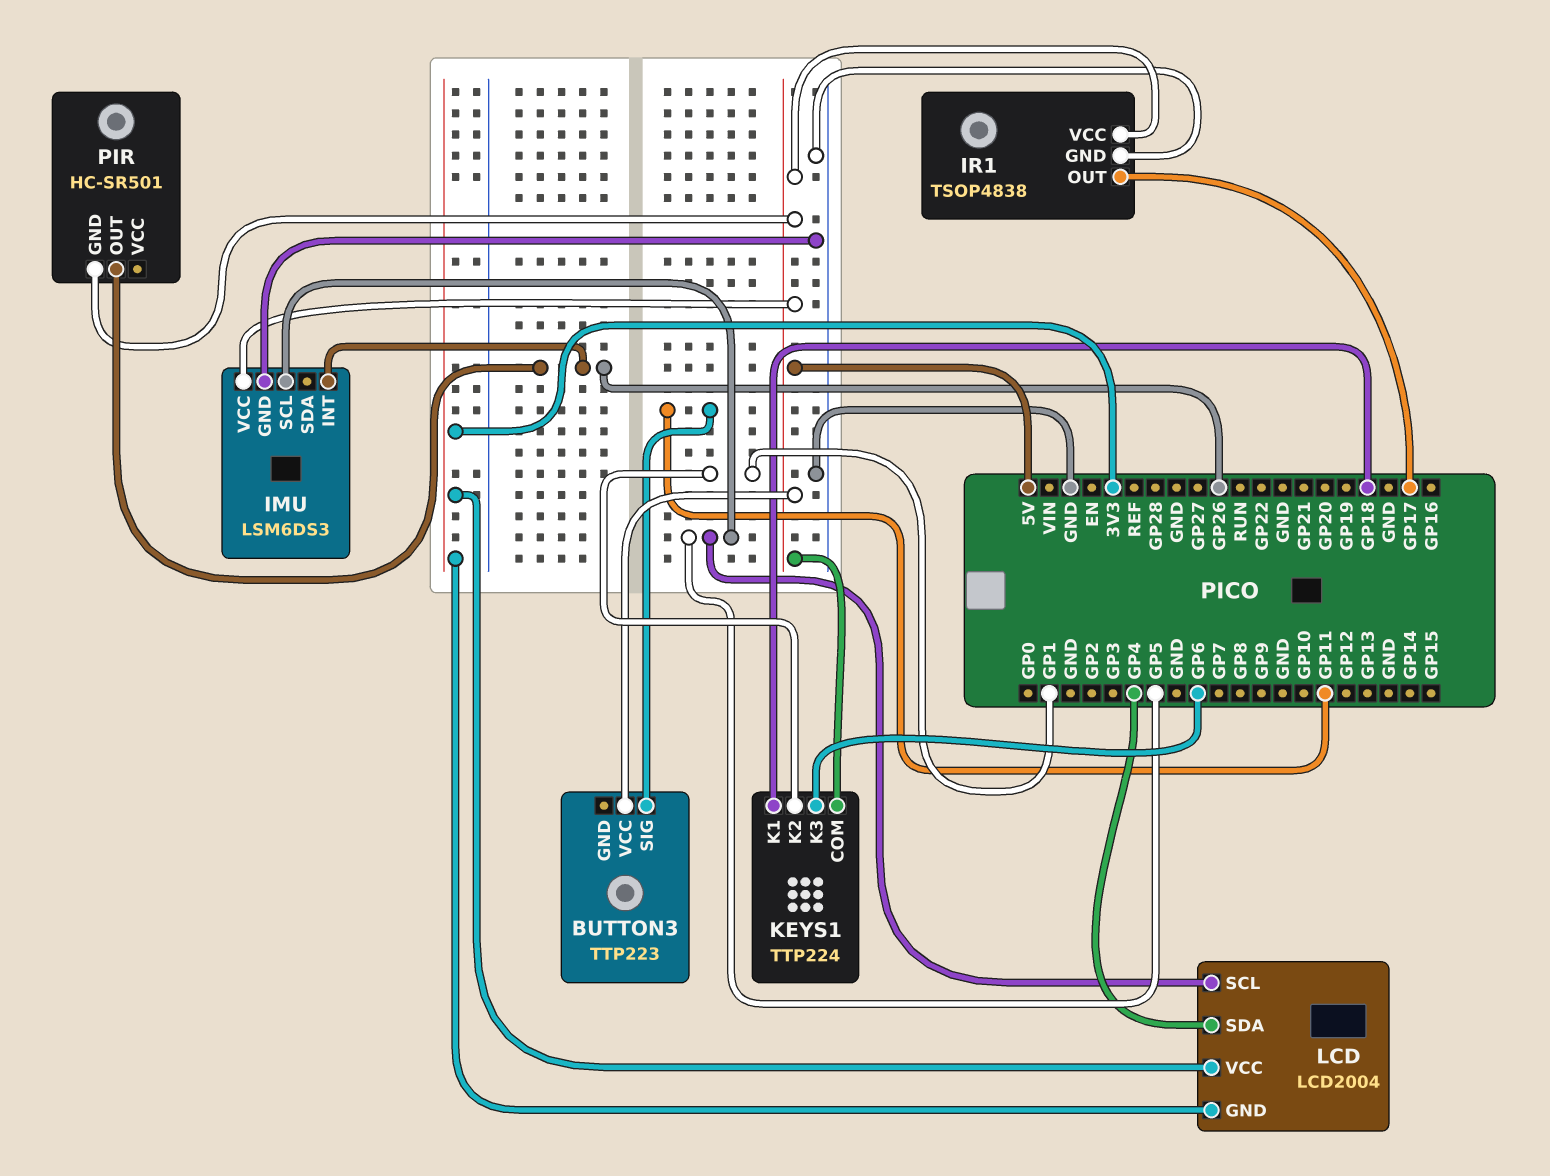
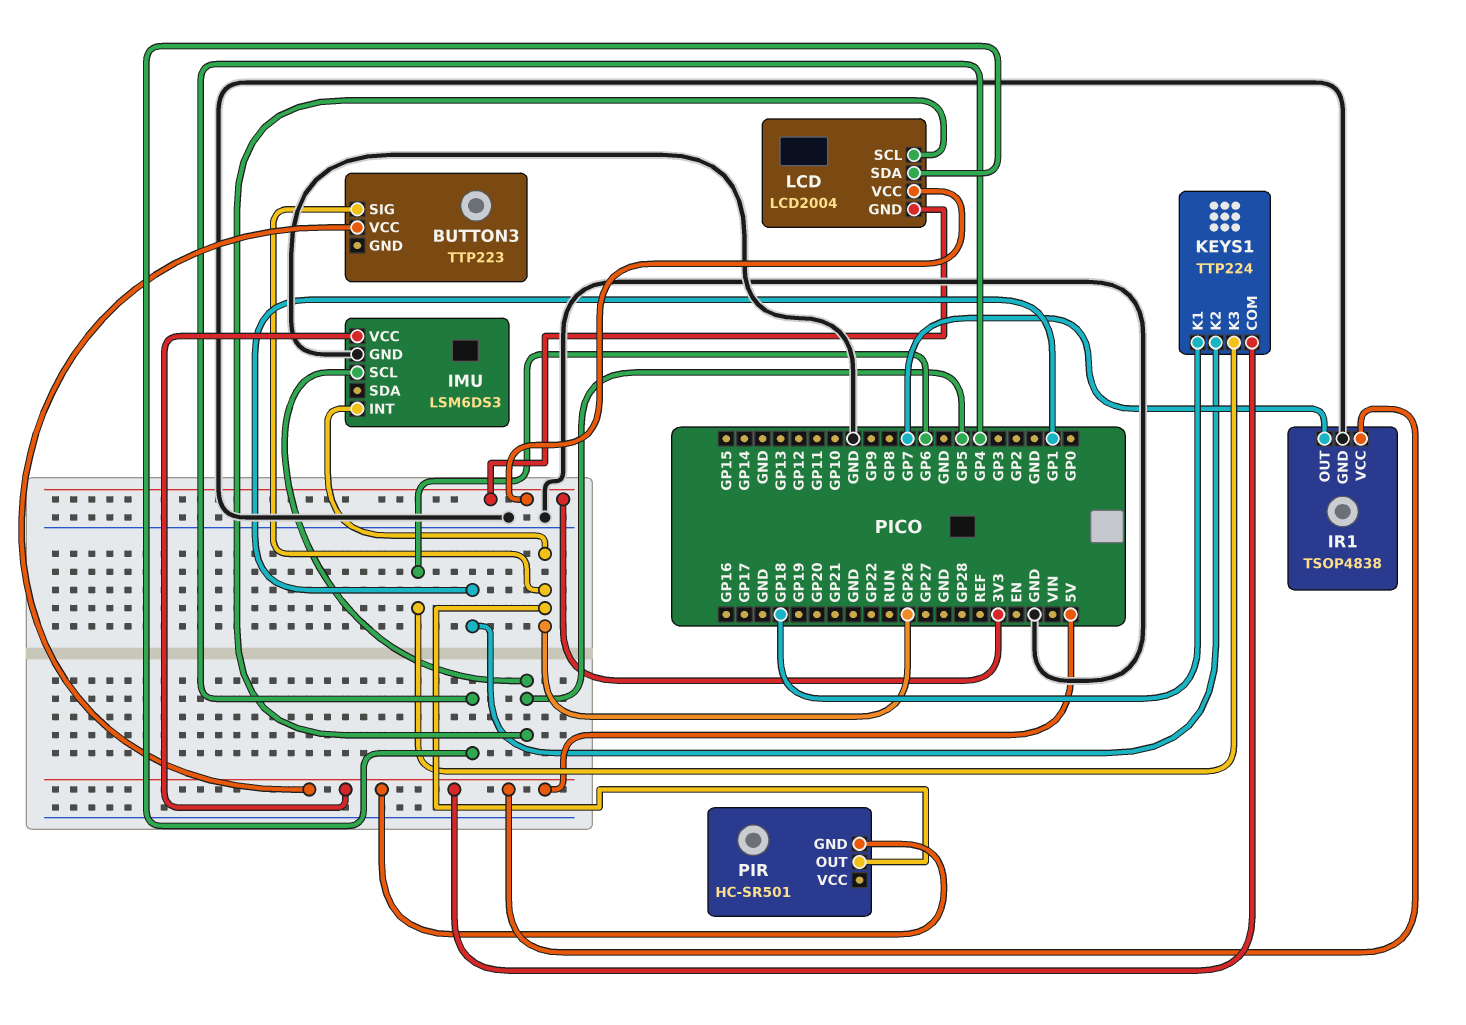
BUTTON3 pin SIG: GP11 -> GP26
IR1 pin OUT: GP17 -> GP7

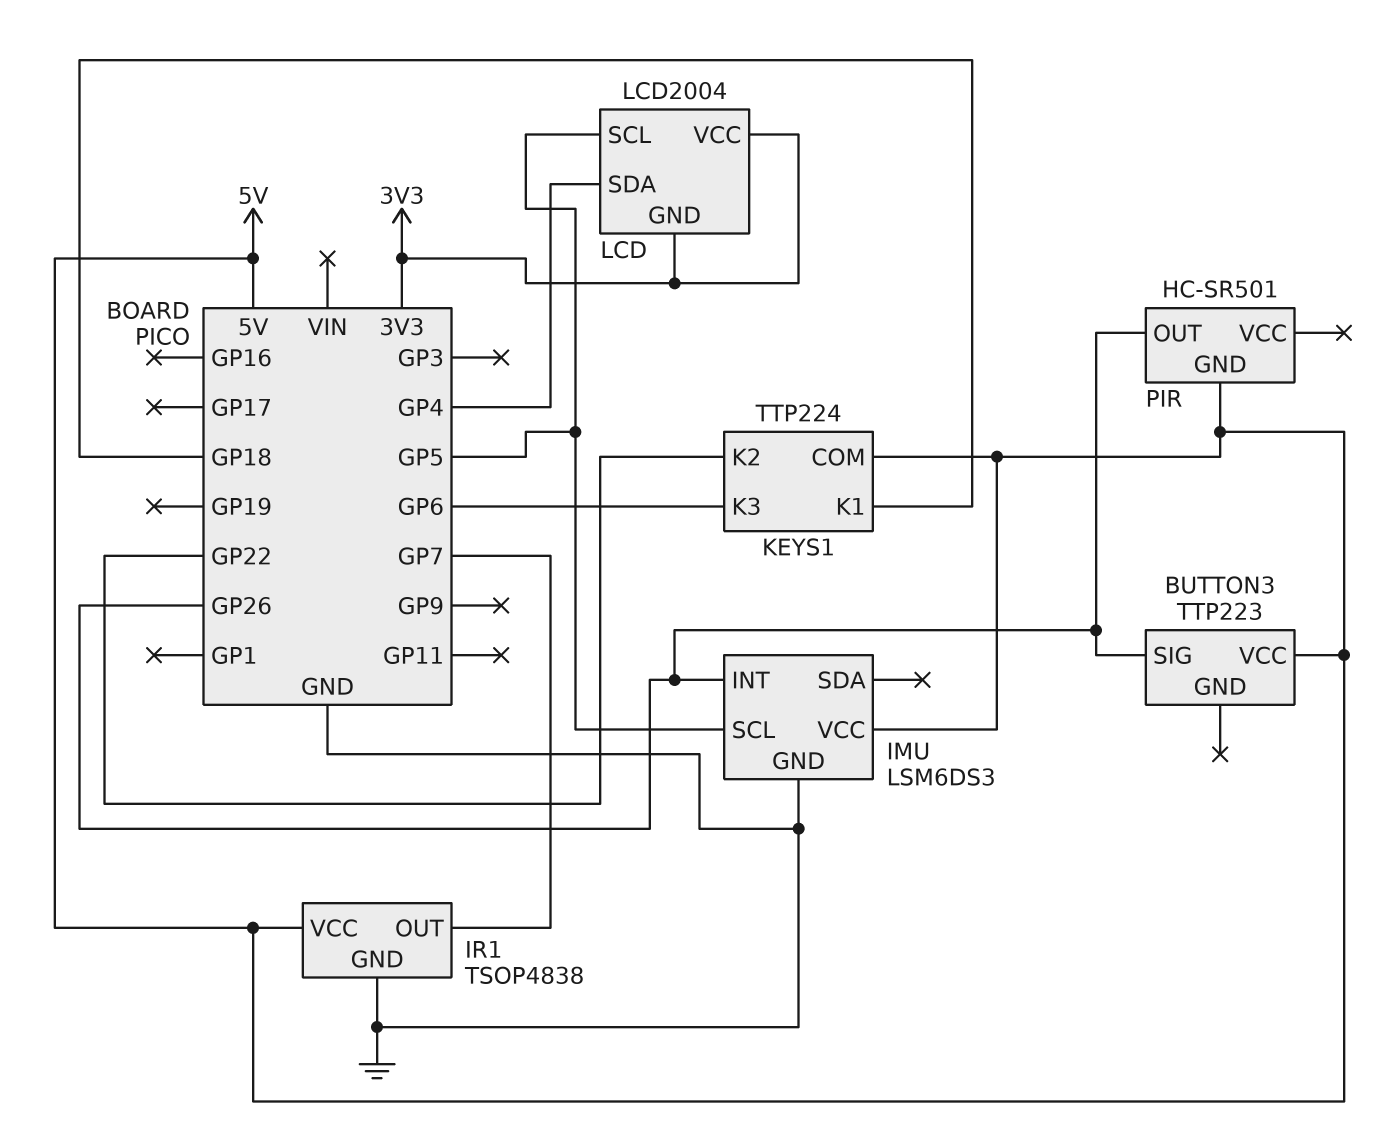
KEYS1 pin K2: GP1 -> GP22

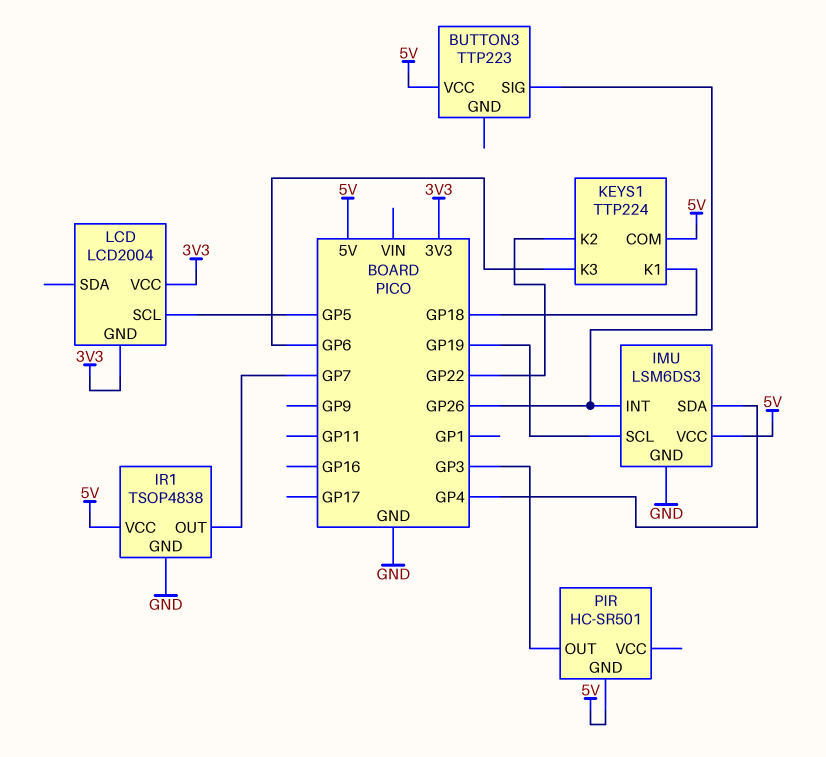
IMU pin SCL: GP5 -> GP19
IMU pin SDA: none -> GP4
LCD pin SDA: GP4 -> none
PIR pin OUT: GP26 -> GP3

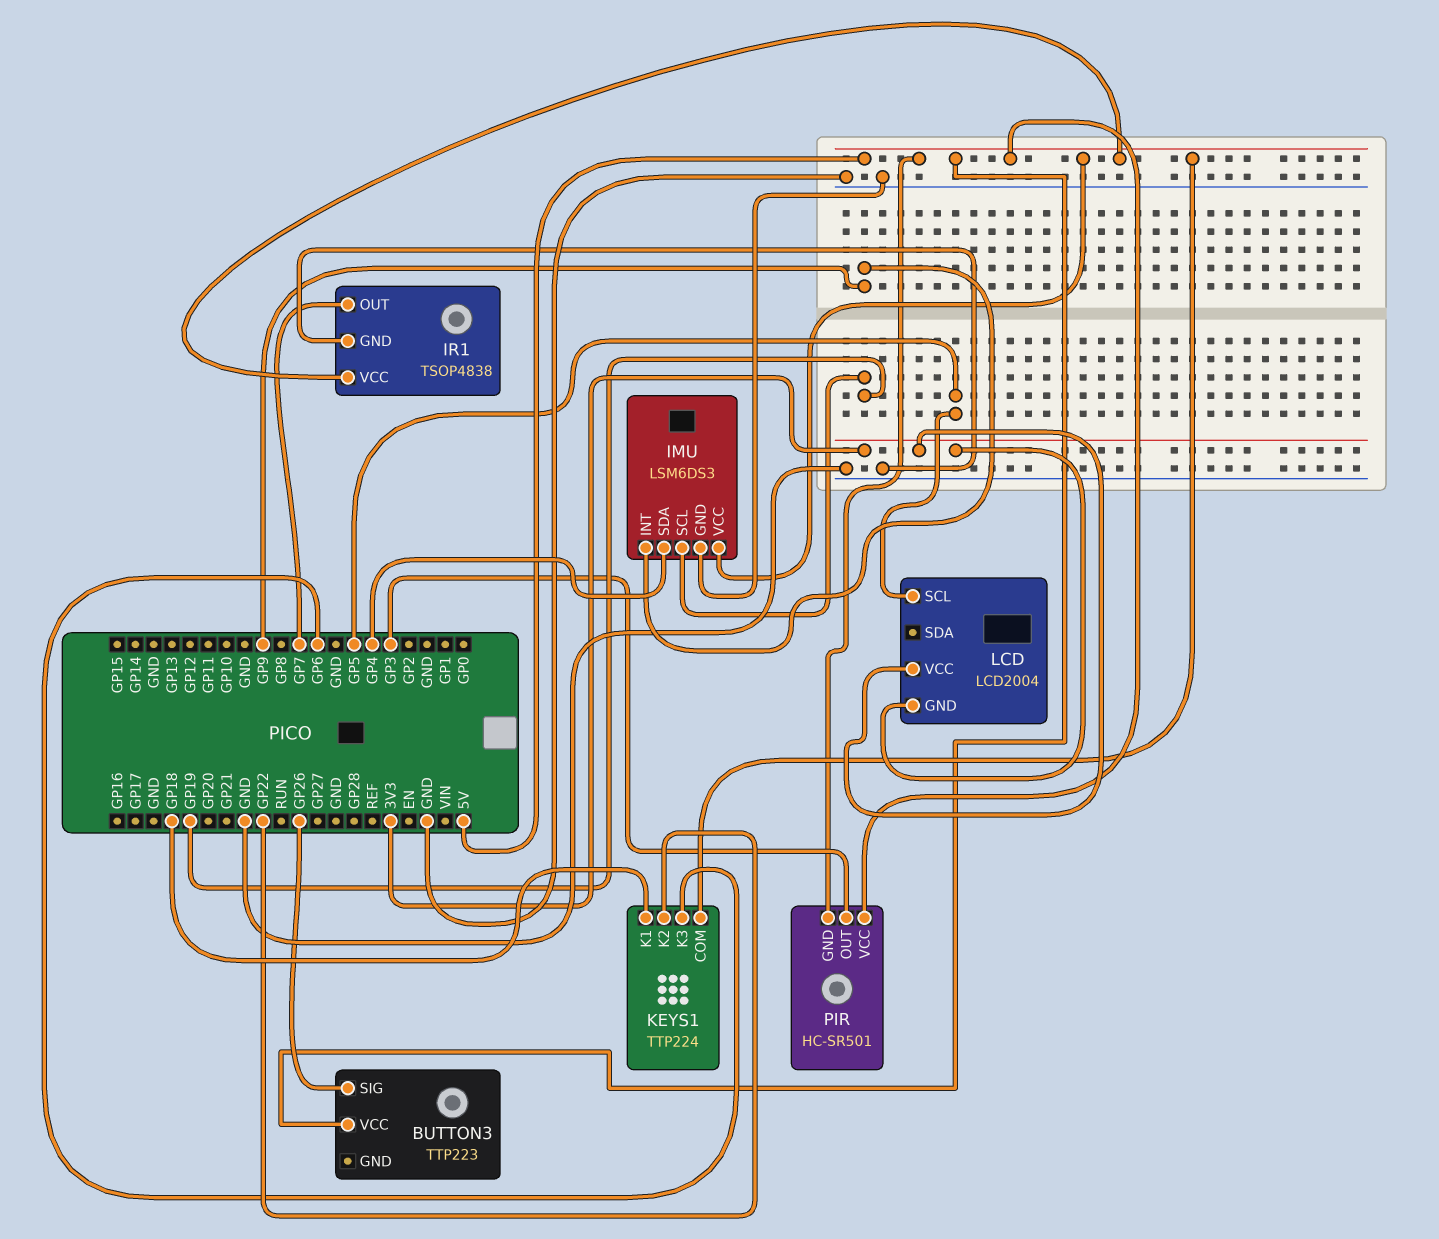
IMU pin INT: GP26 -> GP9
PIR pin VCC: none -> 5V

